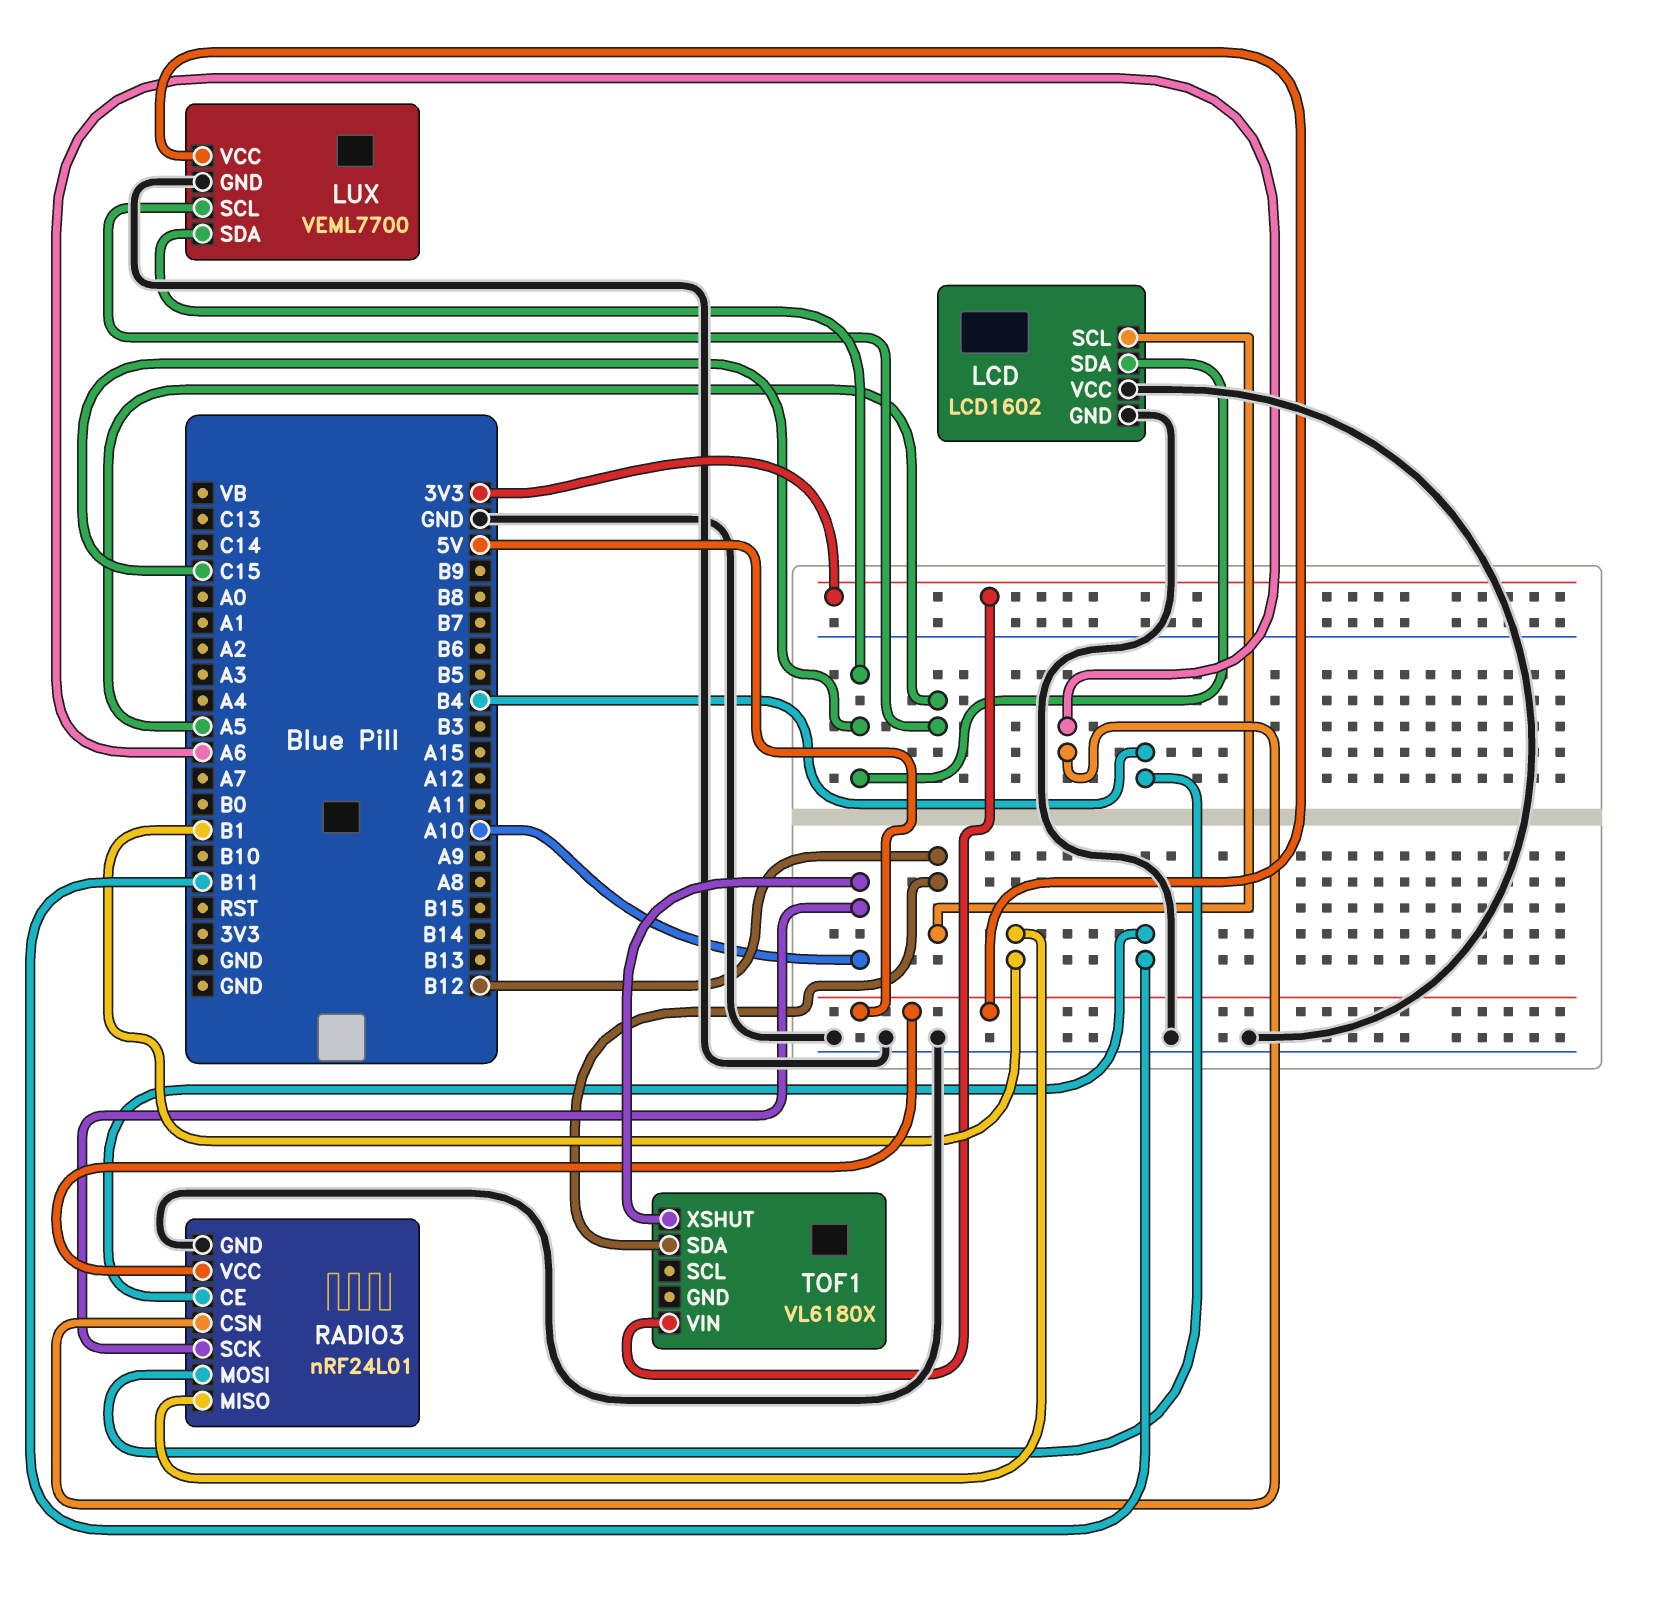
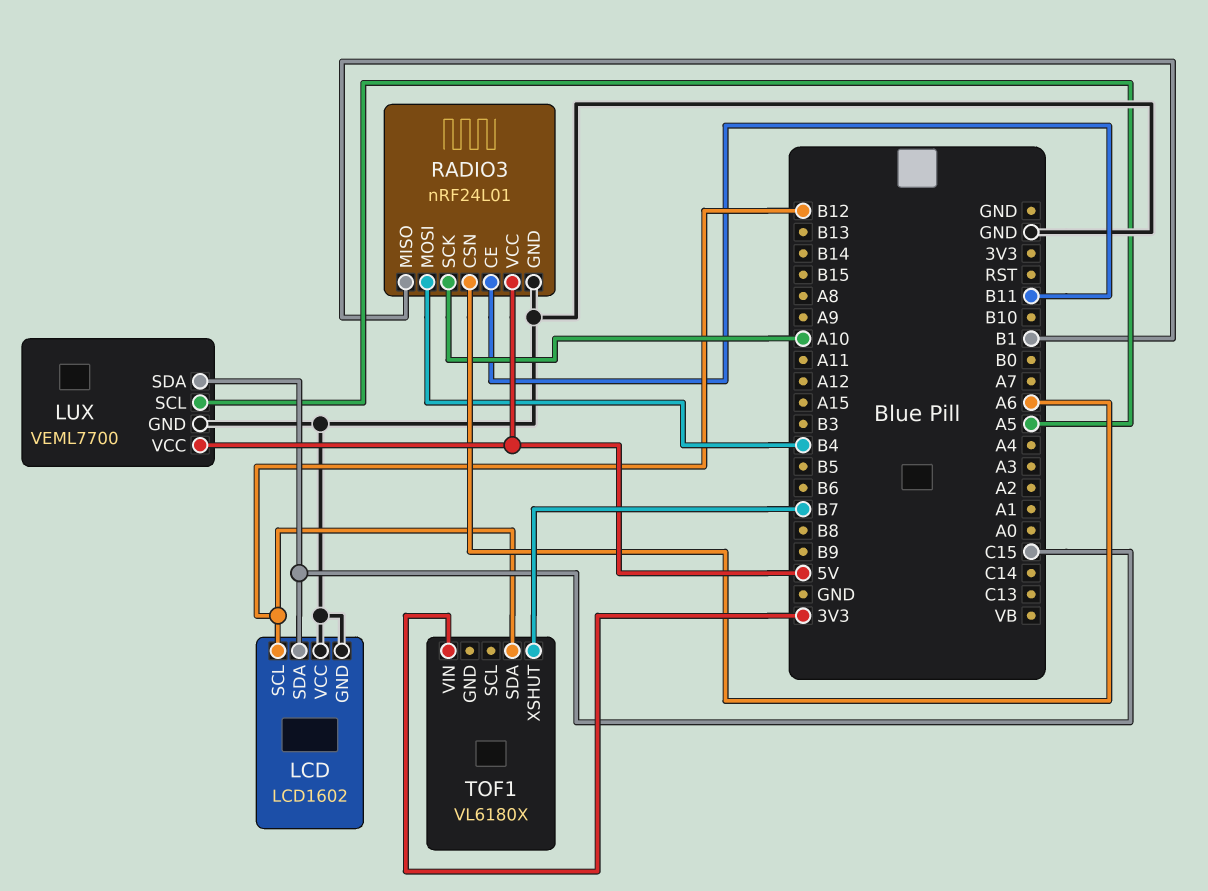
TOF1 pin XSHUT: A10 -> B7

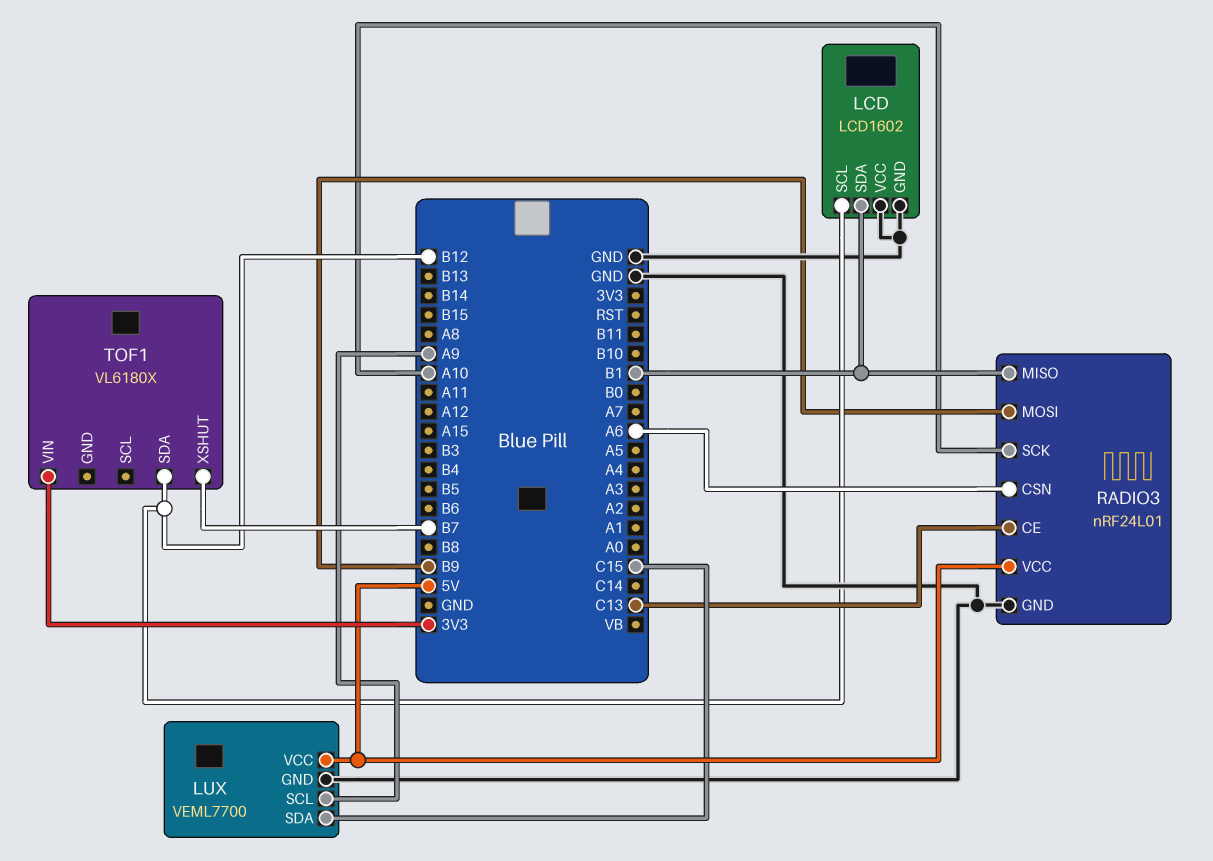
LCD pin SDA: C15 -> B1
LUX pin SCL: A5 -> A9
RADIO3 pin CE: B11 -> C13
RADIO3 pin MOSI: B4 -> B9

